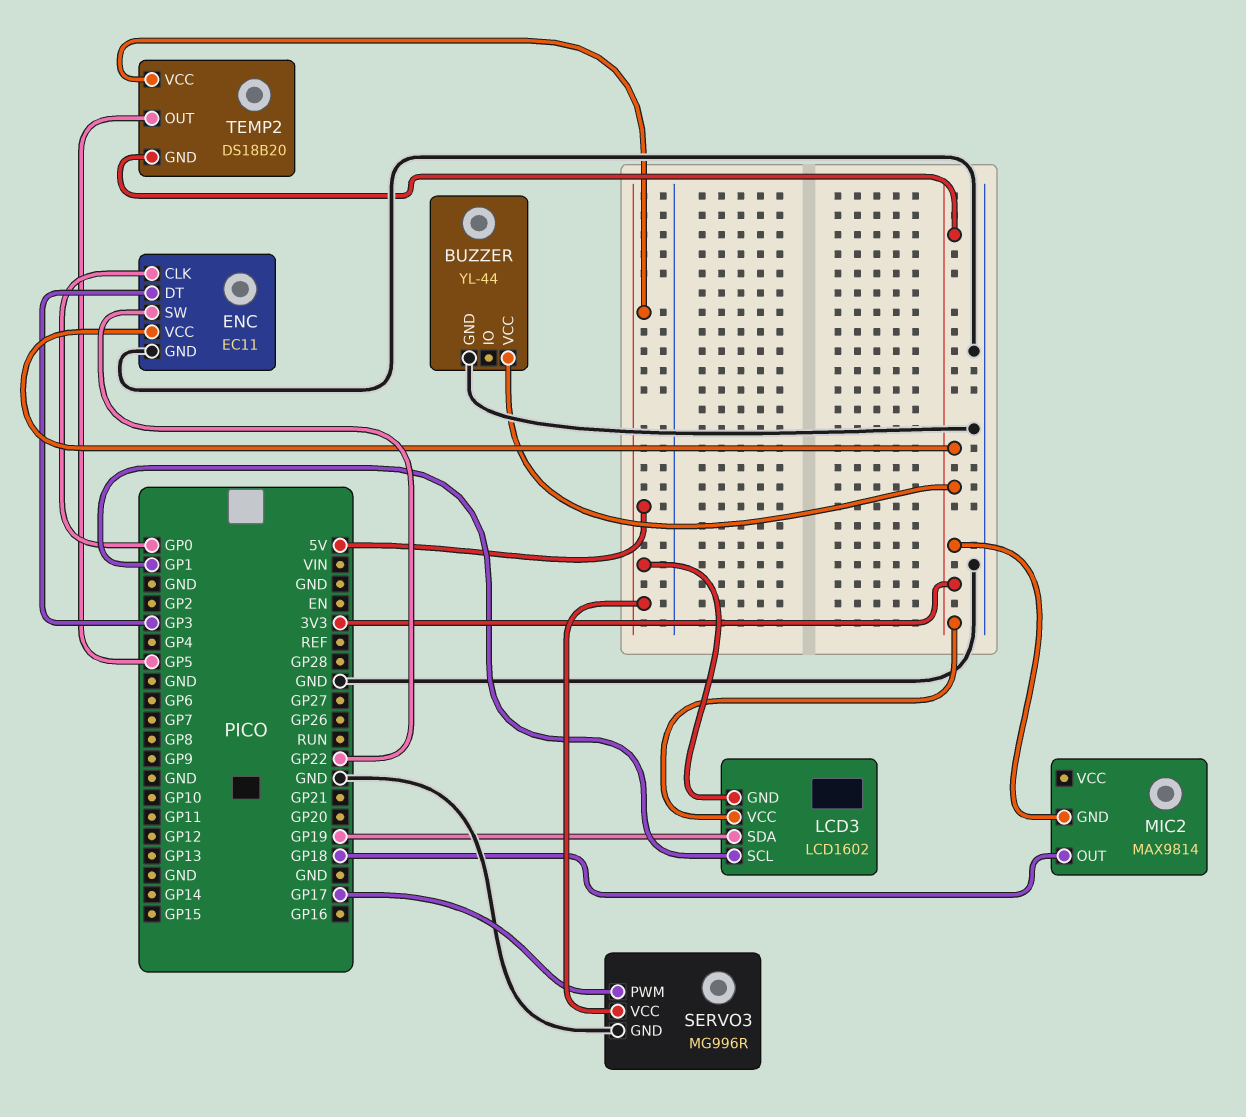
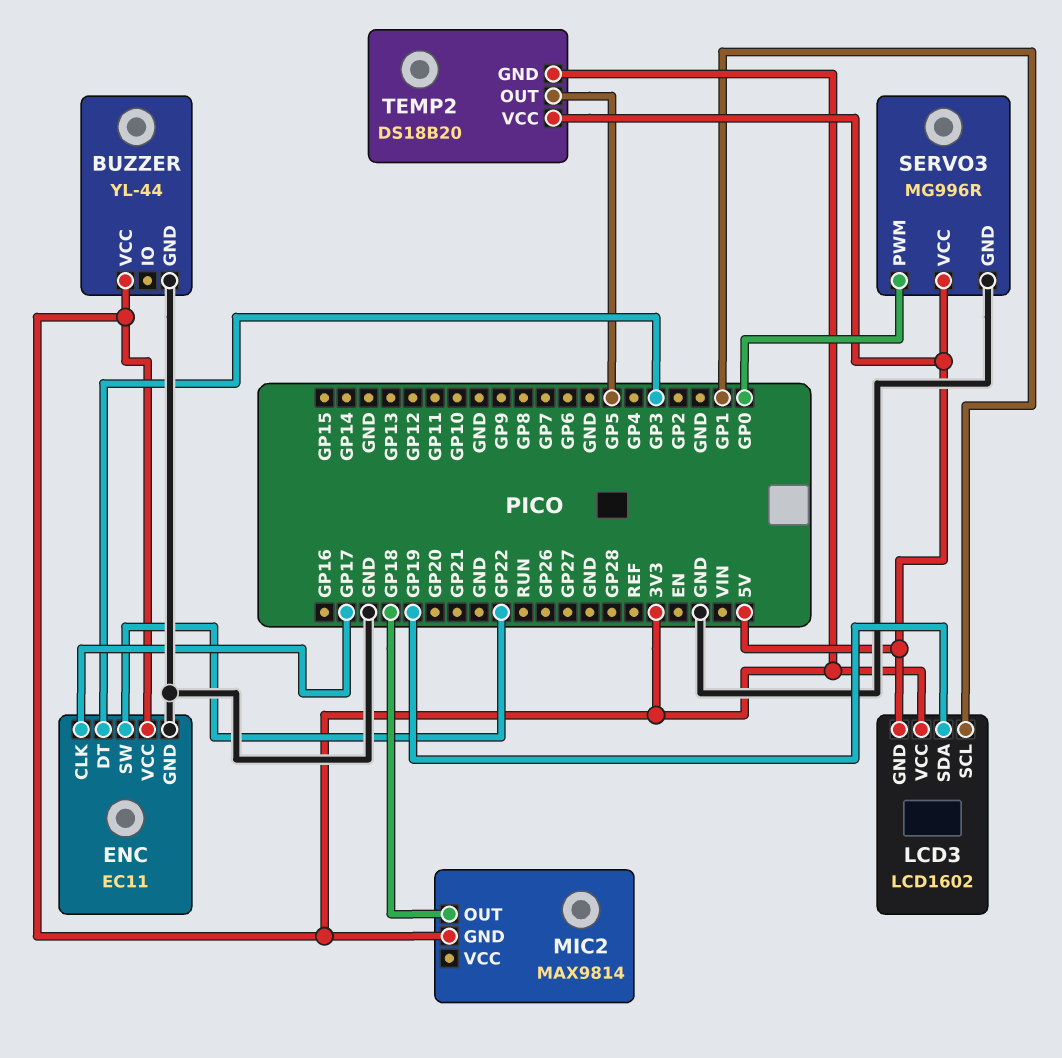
ENC pin CLK: GP0 -> GP17
SERVO3 pin PWM: GP17 -> GP0

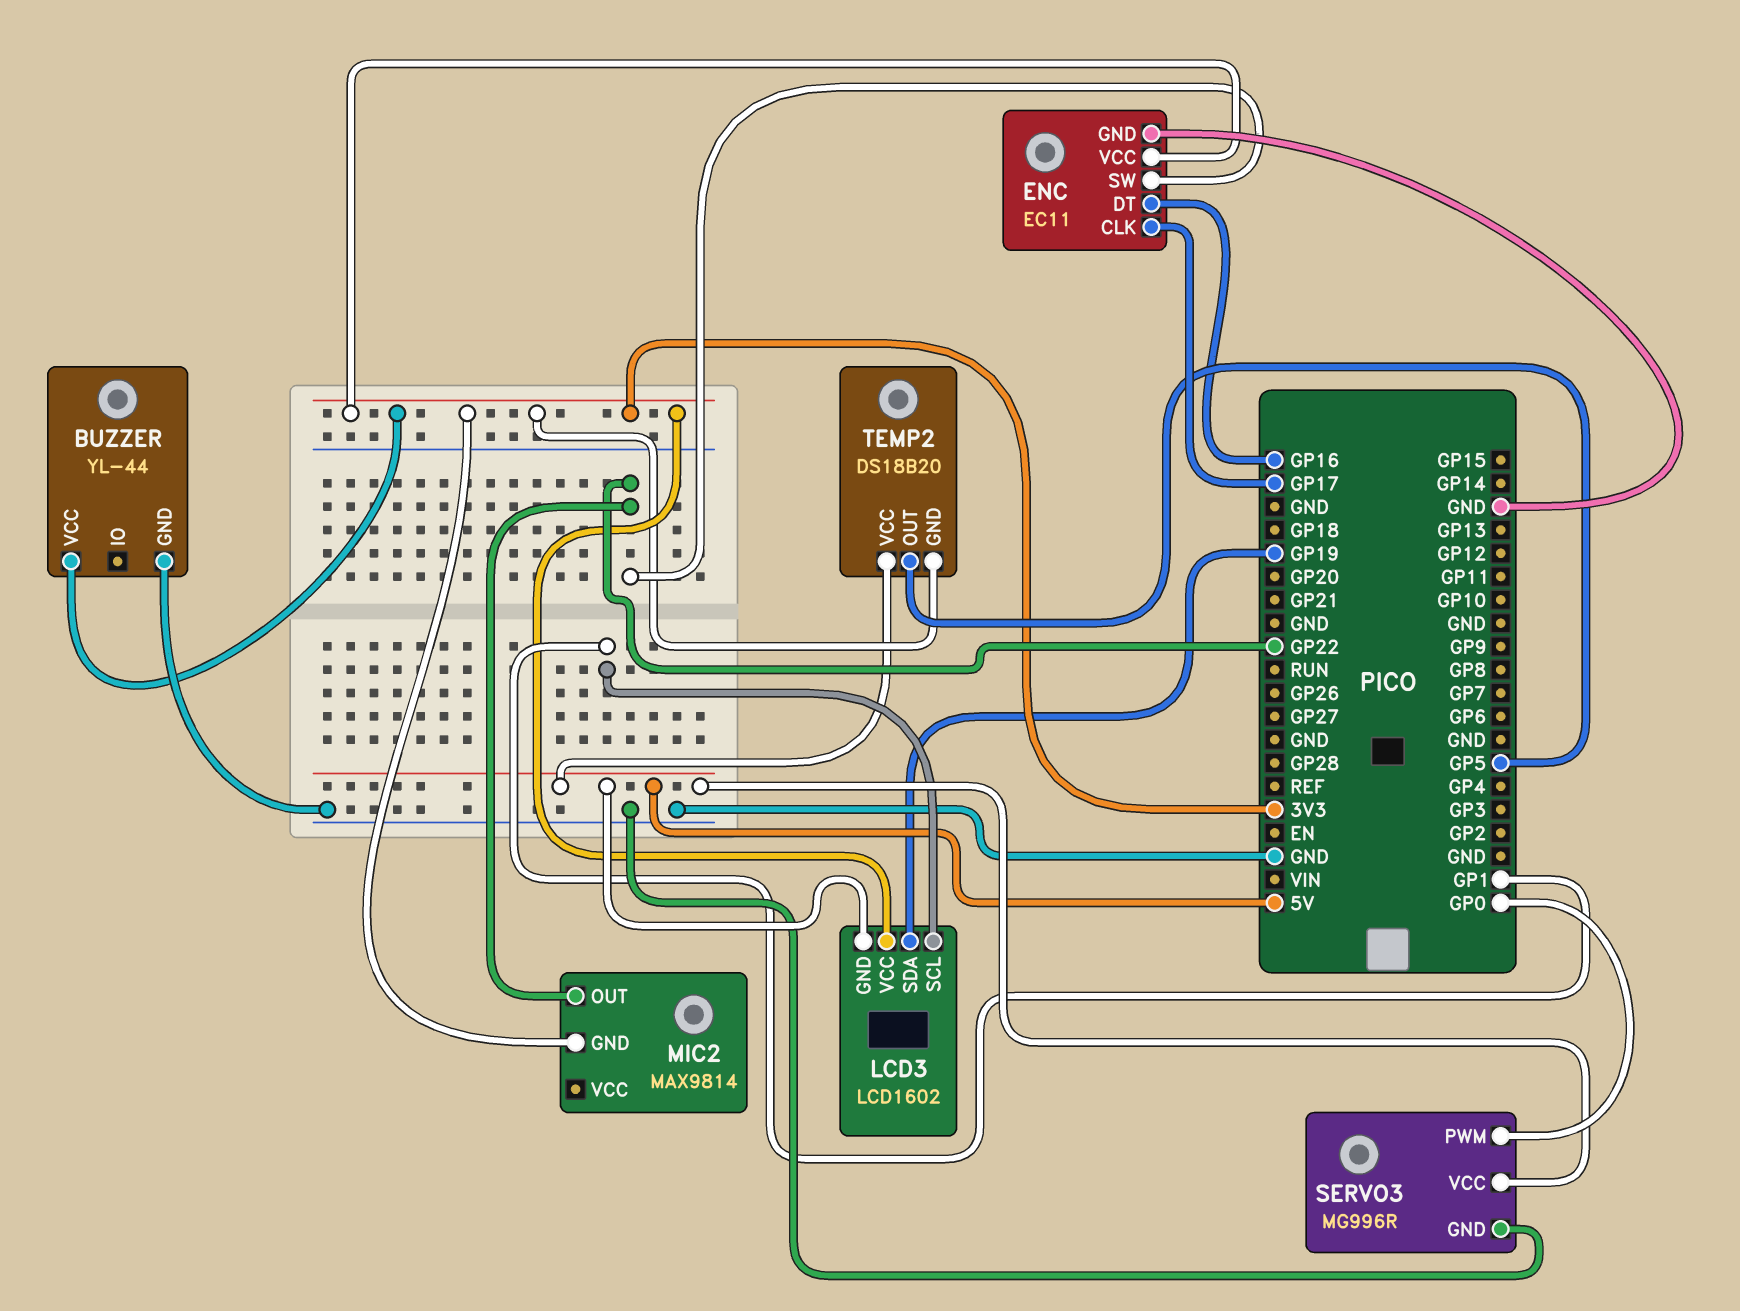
ENC pin DT: GP3 -> GP16
MIC2 pin OUT: GP18 -> GP22

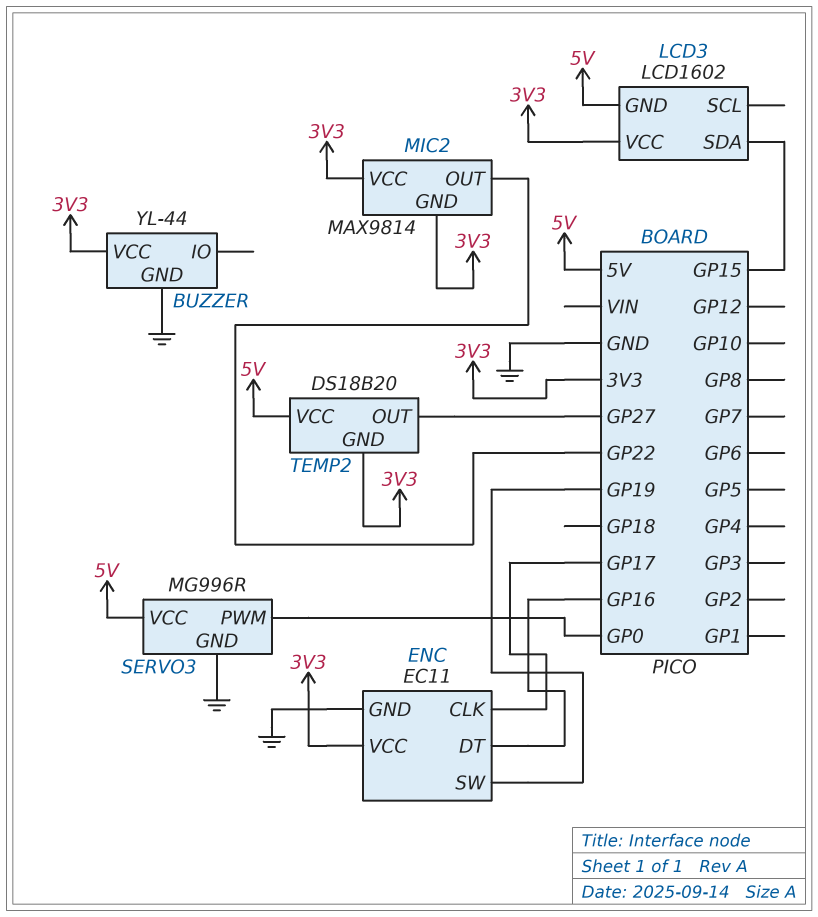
ENC pin SW: GP22 -> GP19
LCD3 pin SCL: GP1 -> none
LCD3 pin SDA: GP19 -> GP15
MIC2 pin VCC: none -> 3V3
TEMP2 pin OUT: GP5 -> GP27

